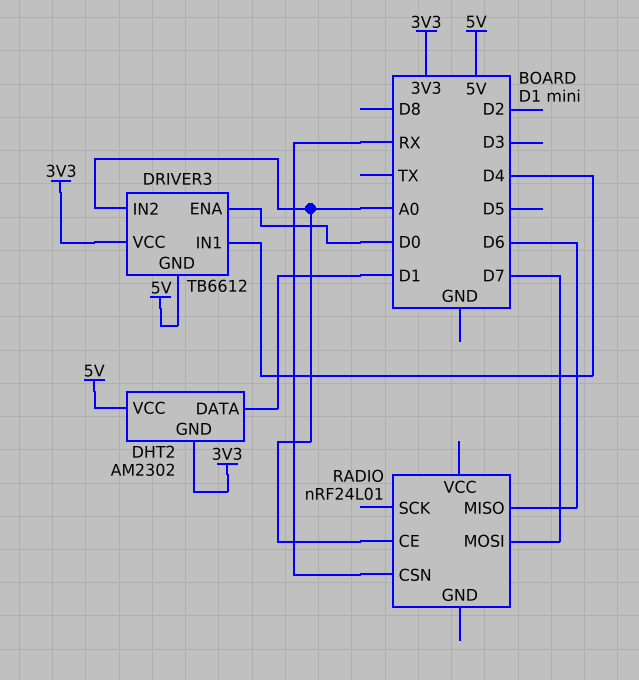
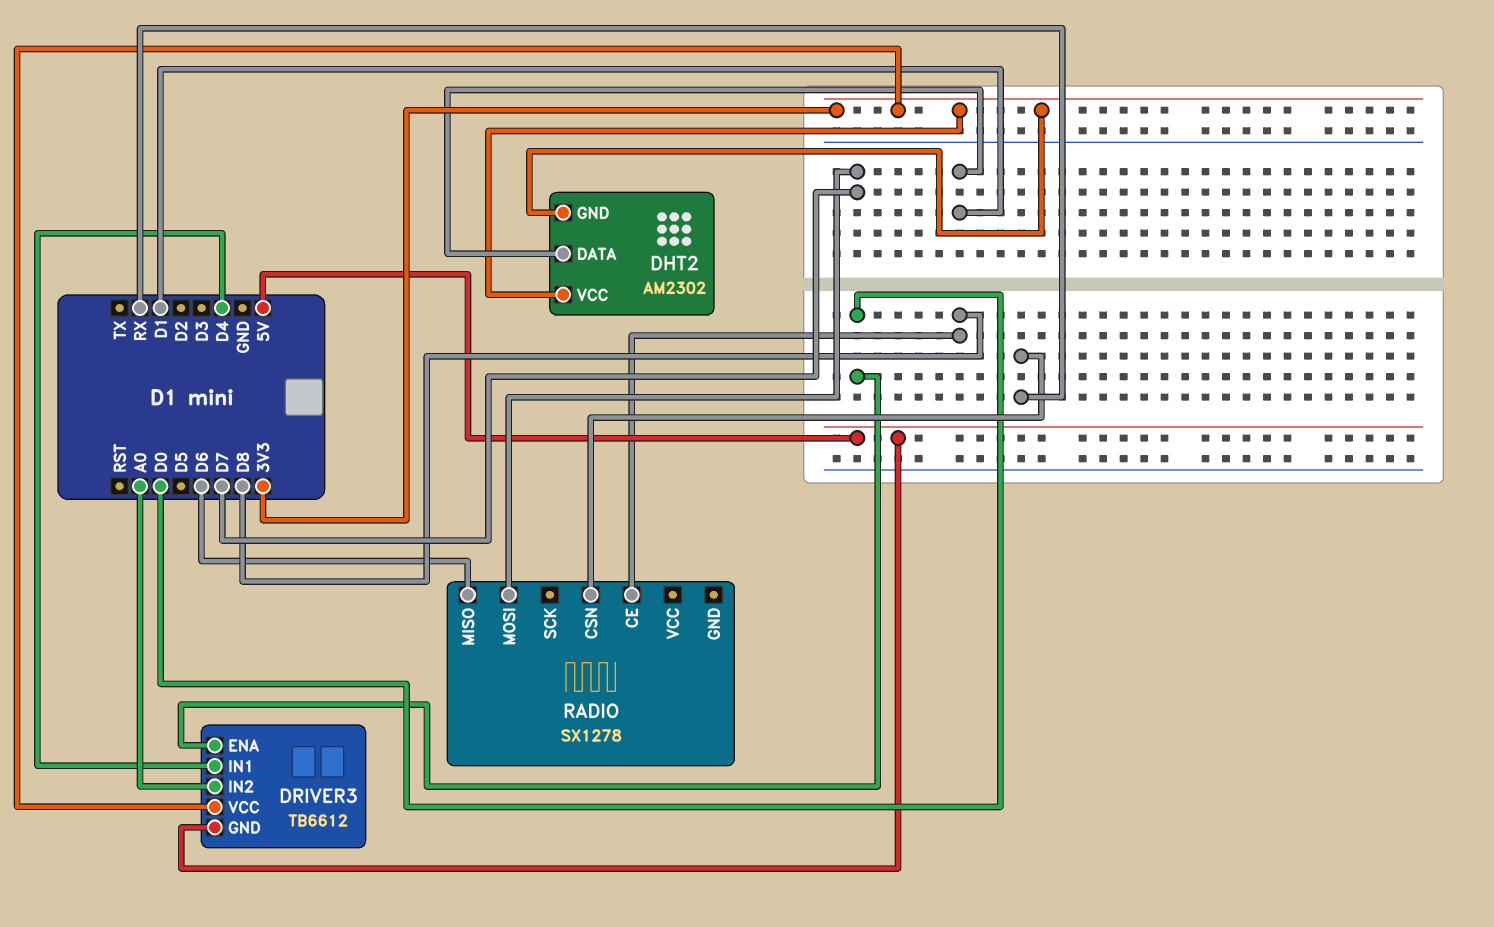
DHT2 pin VCC: 5V -> 3V3
RADIO: nRF24L01 -> SX1278
RADIO pin CE: A0 -> D8

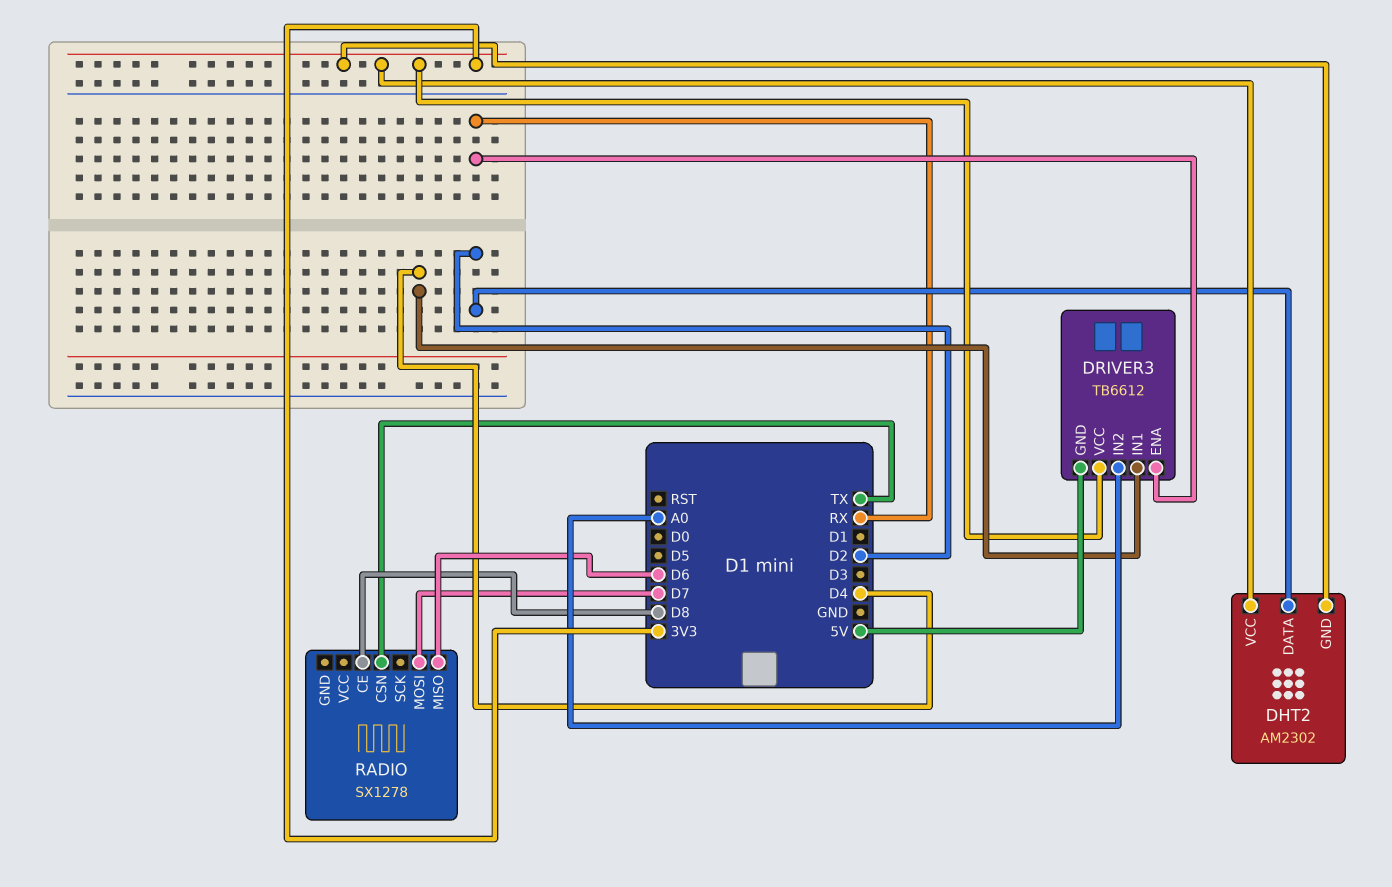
DHT2 pin DATA: D1 -> D2
DRIVER3 pin ENA: D0 -> RX
RADIO pin CSN: RX -> TX

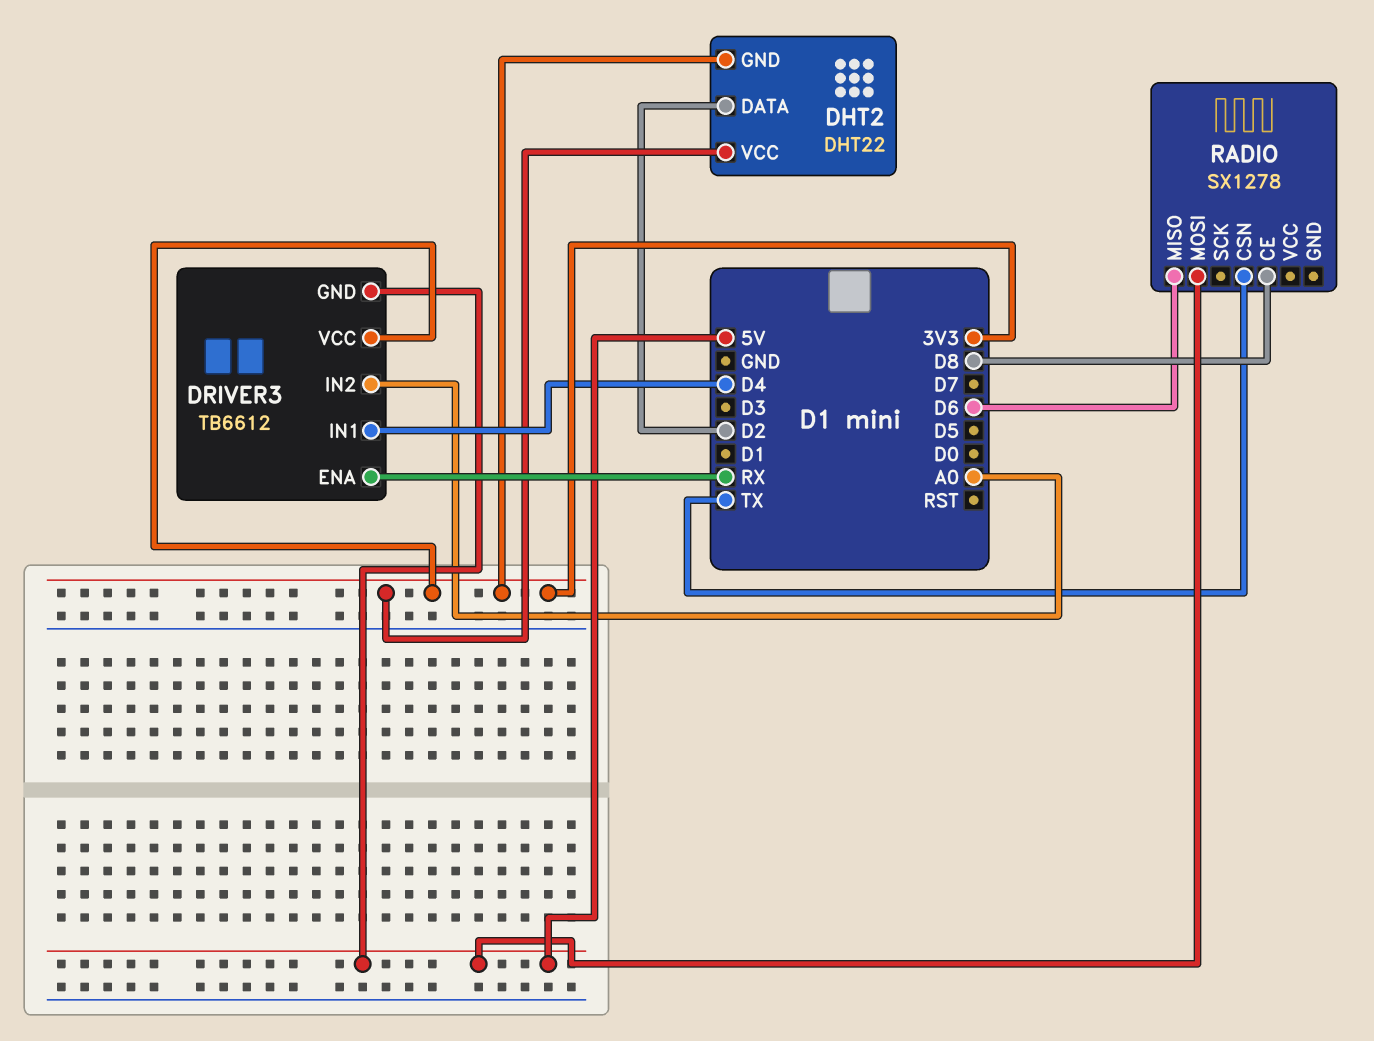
DHT2: AM2302 -> DHT22
RADIO pin MOSI: D7 -> 5V

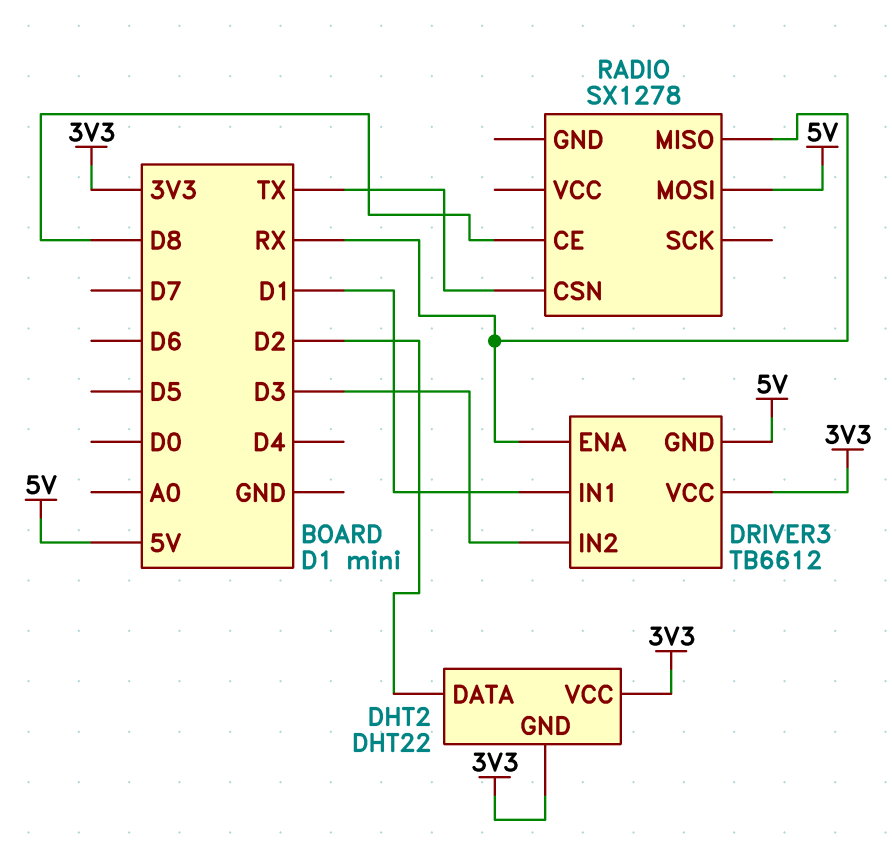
DRIVER3 pin IN1: D4 -> D1
DRIVER3 pin IN2: A0 -> D3
RADIO pin MISO: D6 -> RX

